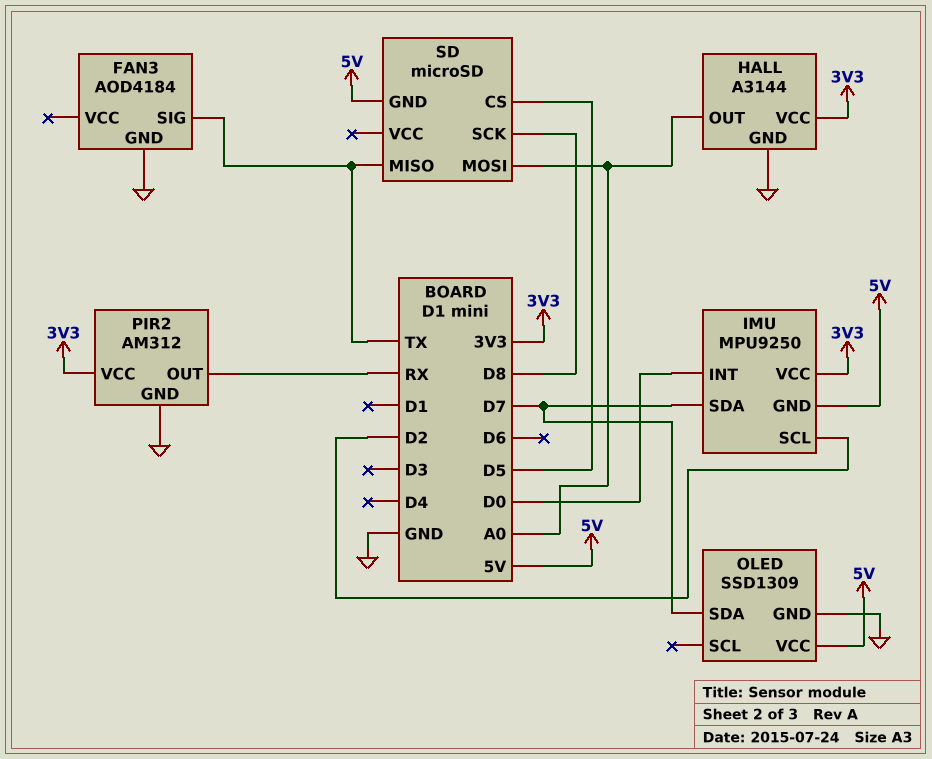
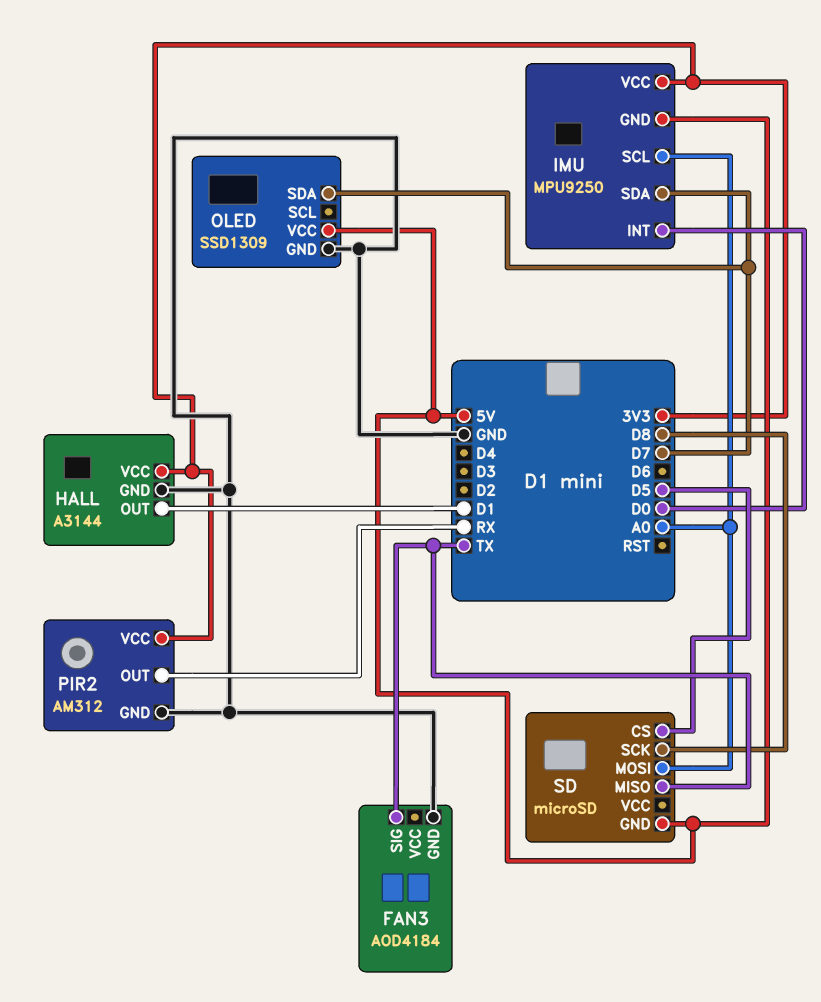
HALL pin OUT: A0 -> D1
IMU pin SCL: D2 -> A0

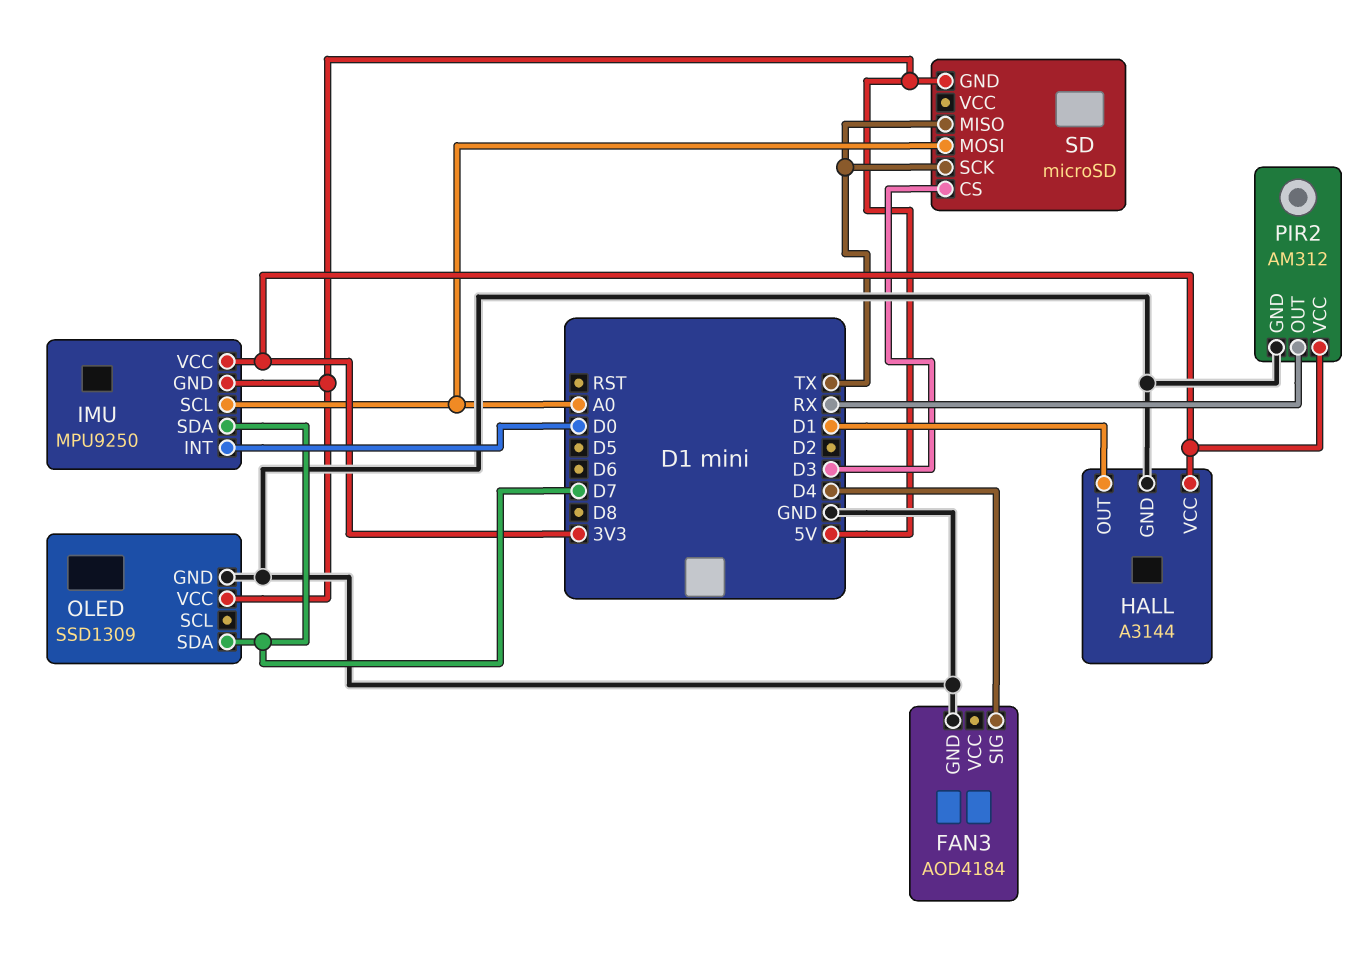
FAN3 pin SIG: TX -> D4
SD pin CS: D5 -> D3
SD pin SCK: D8 -> TX

